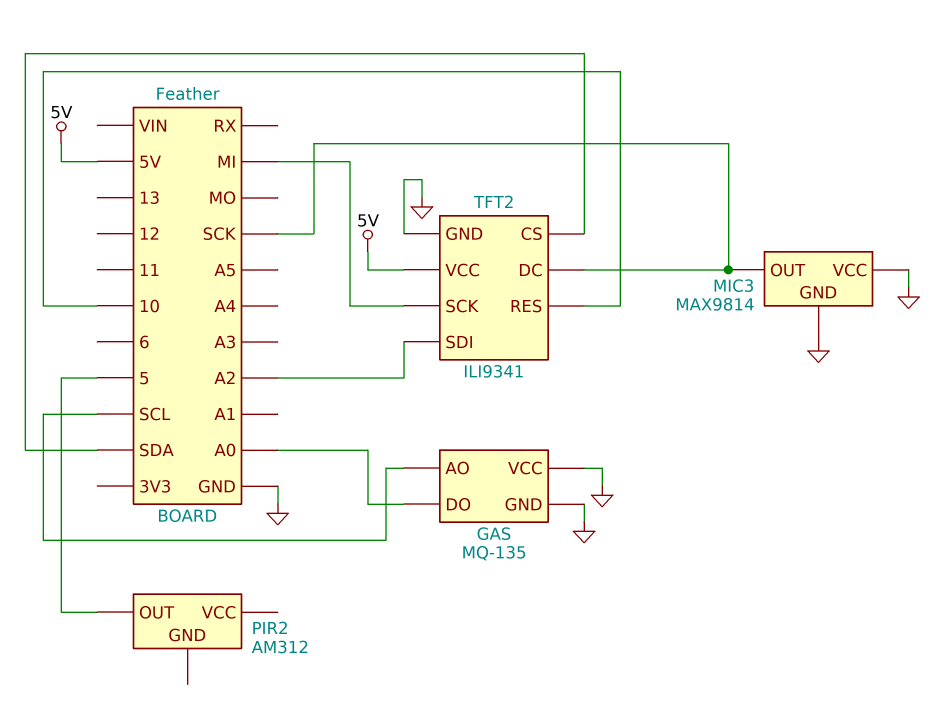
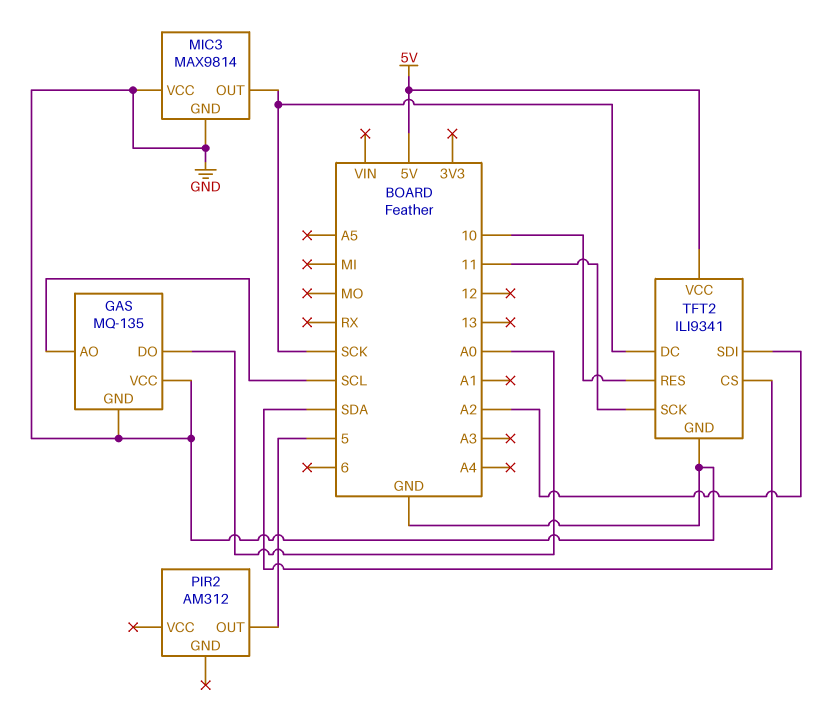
TFT2 pin SCK: MI -> 11

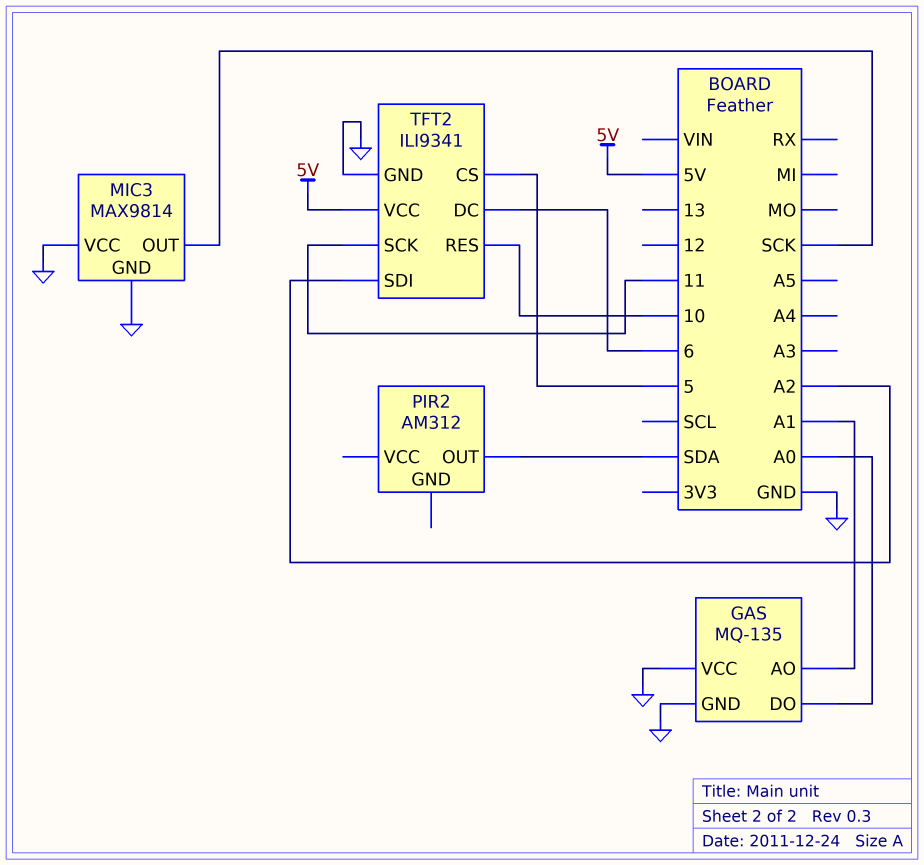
GAS pin AO: SCL -> A1
PIR2 pin OUT: 5 -> SDA
TFT2 pin CS: SDA -> 5
TFT2 pin DC: SCK -> 6

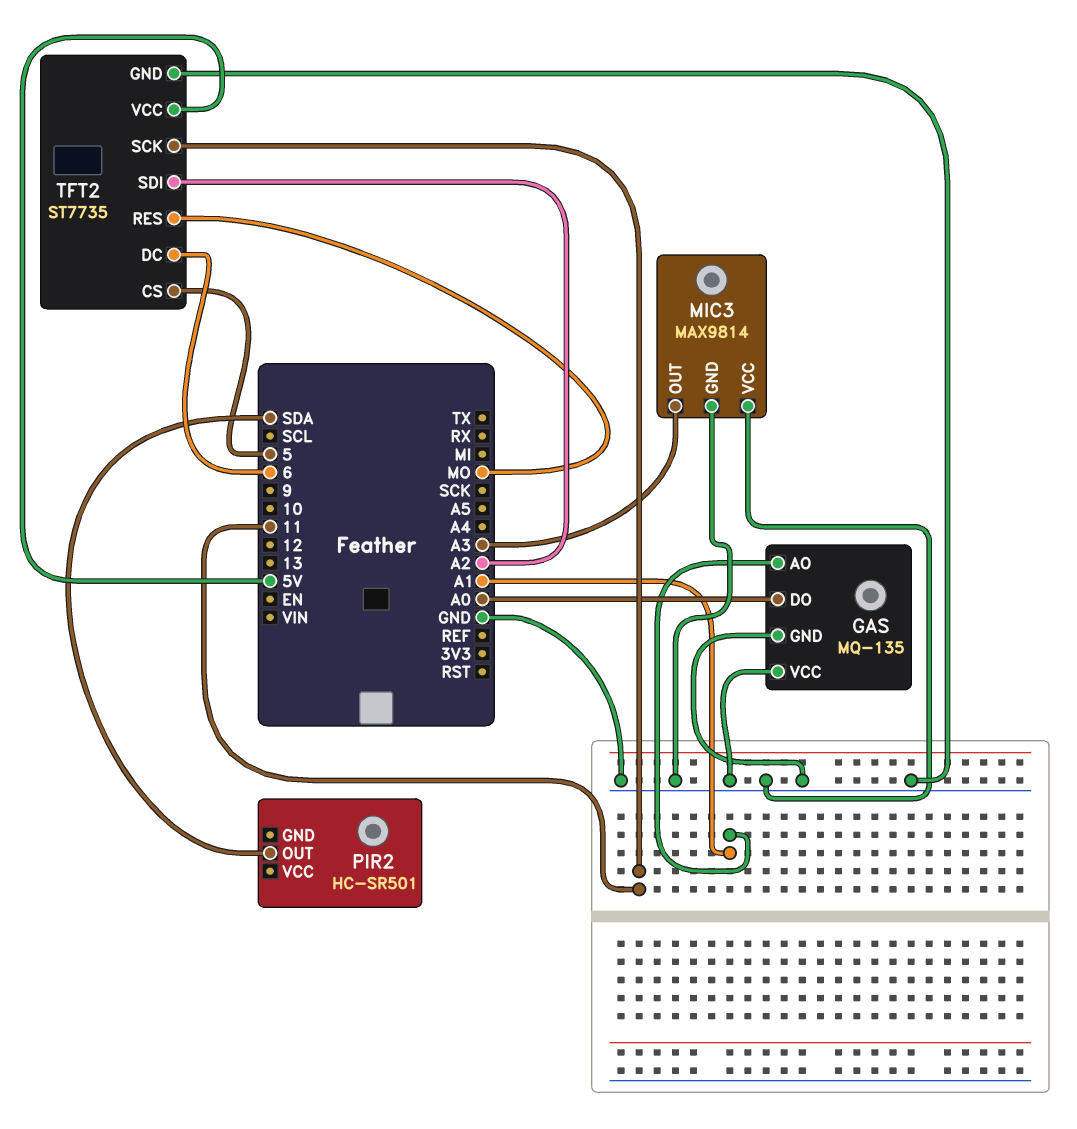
MIC3 pin OUT: SCK -> A3
PIR2: AM312 -> HC-SR501
TFT2: ILI9341 -> ST7735
TFT2 pin RES: 10 -> MO

